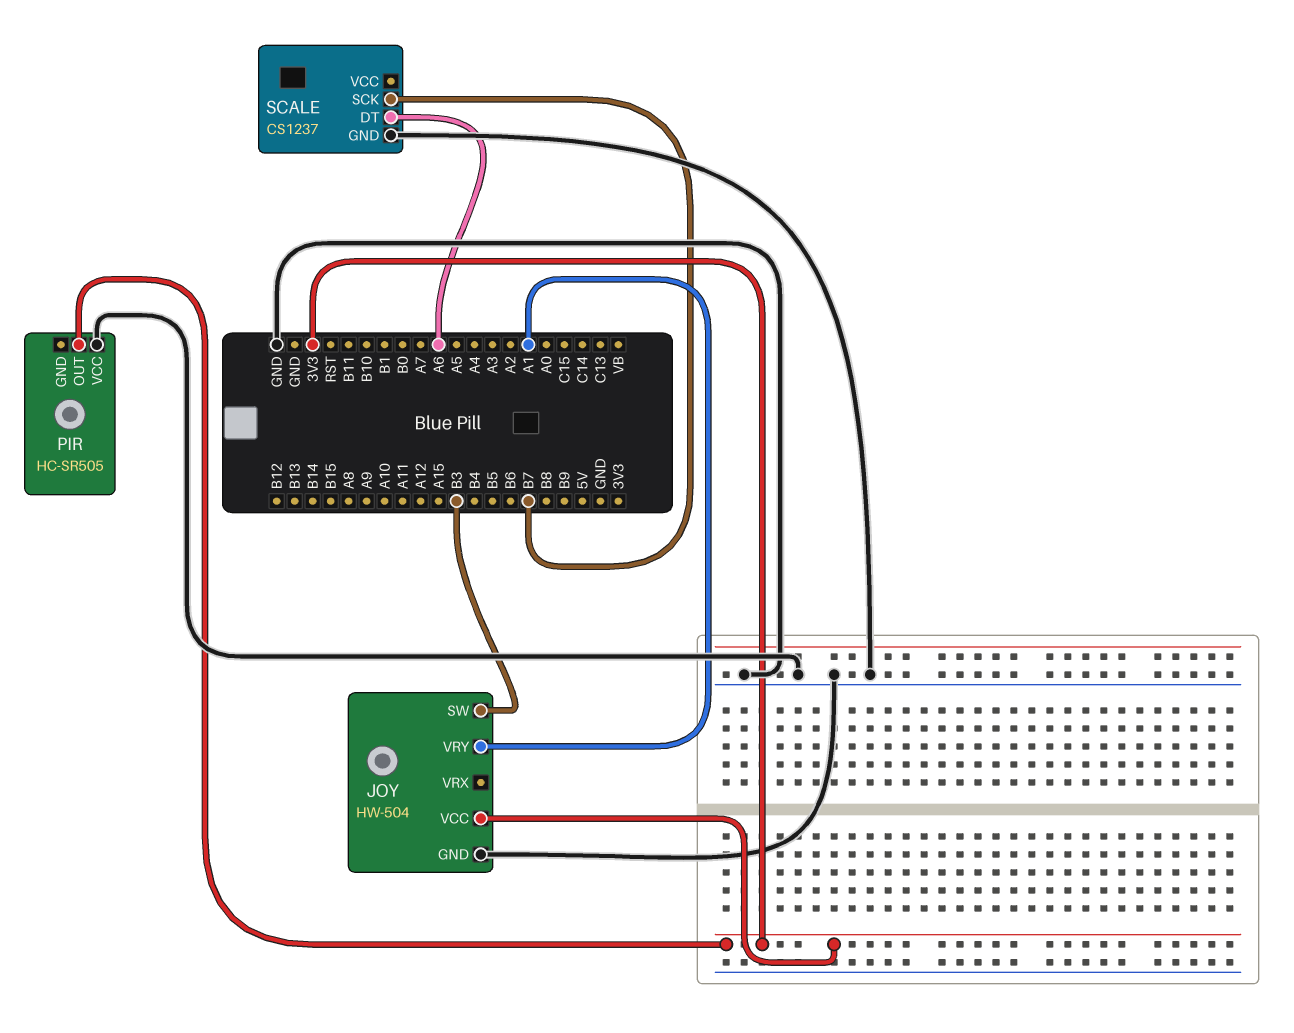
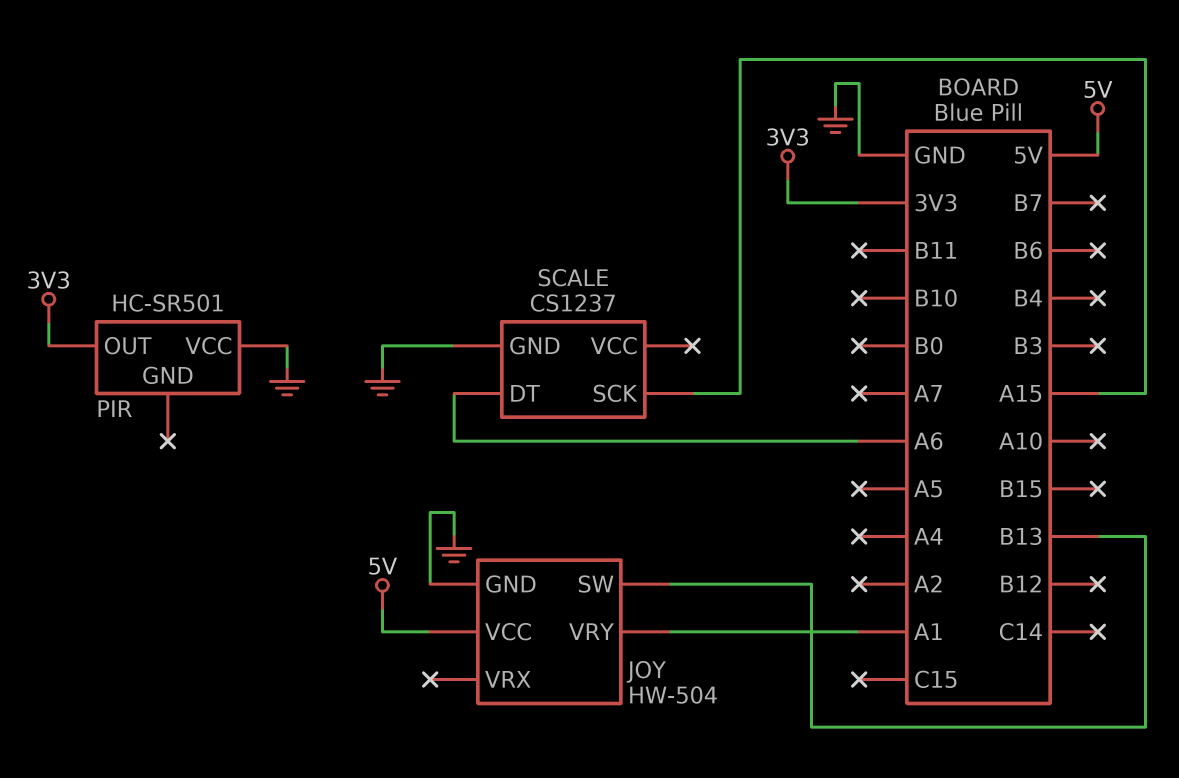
JOY pin SW: B3 -> B13
JOY pin VCC: 3V3 -> 5V
PIR: HC-SR505 -> HC-SR501
SCALE pin SCK: B7 -> A15

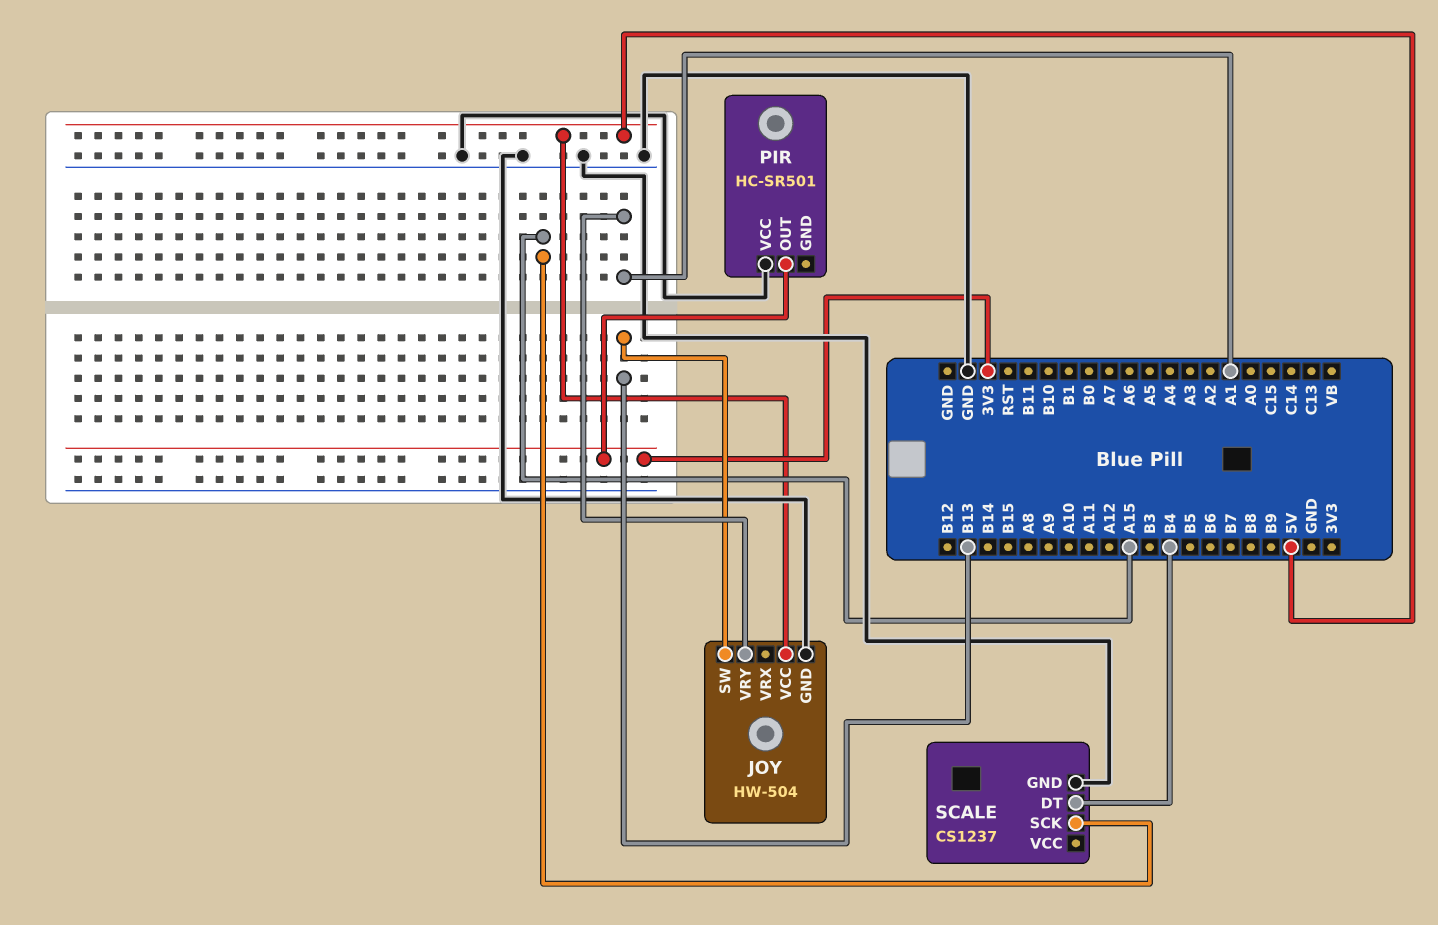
SCALE pin DT: A6 -> B4

